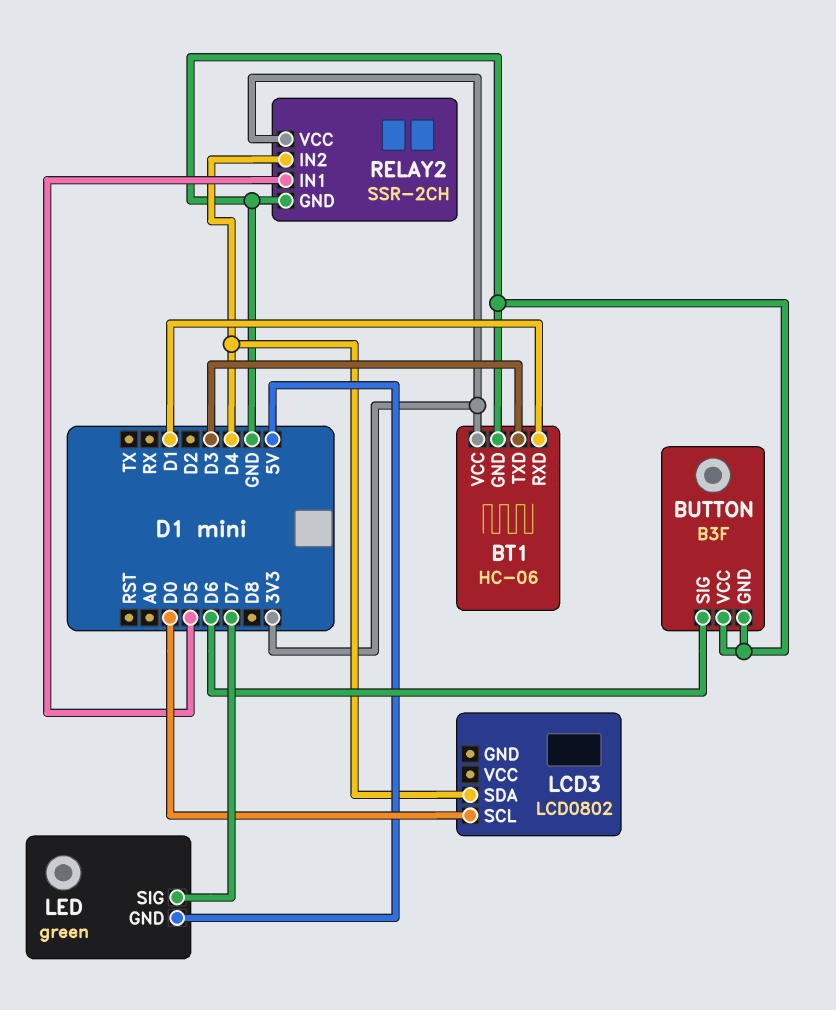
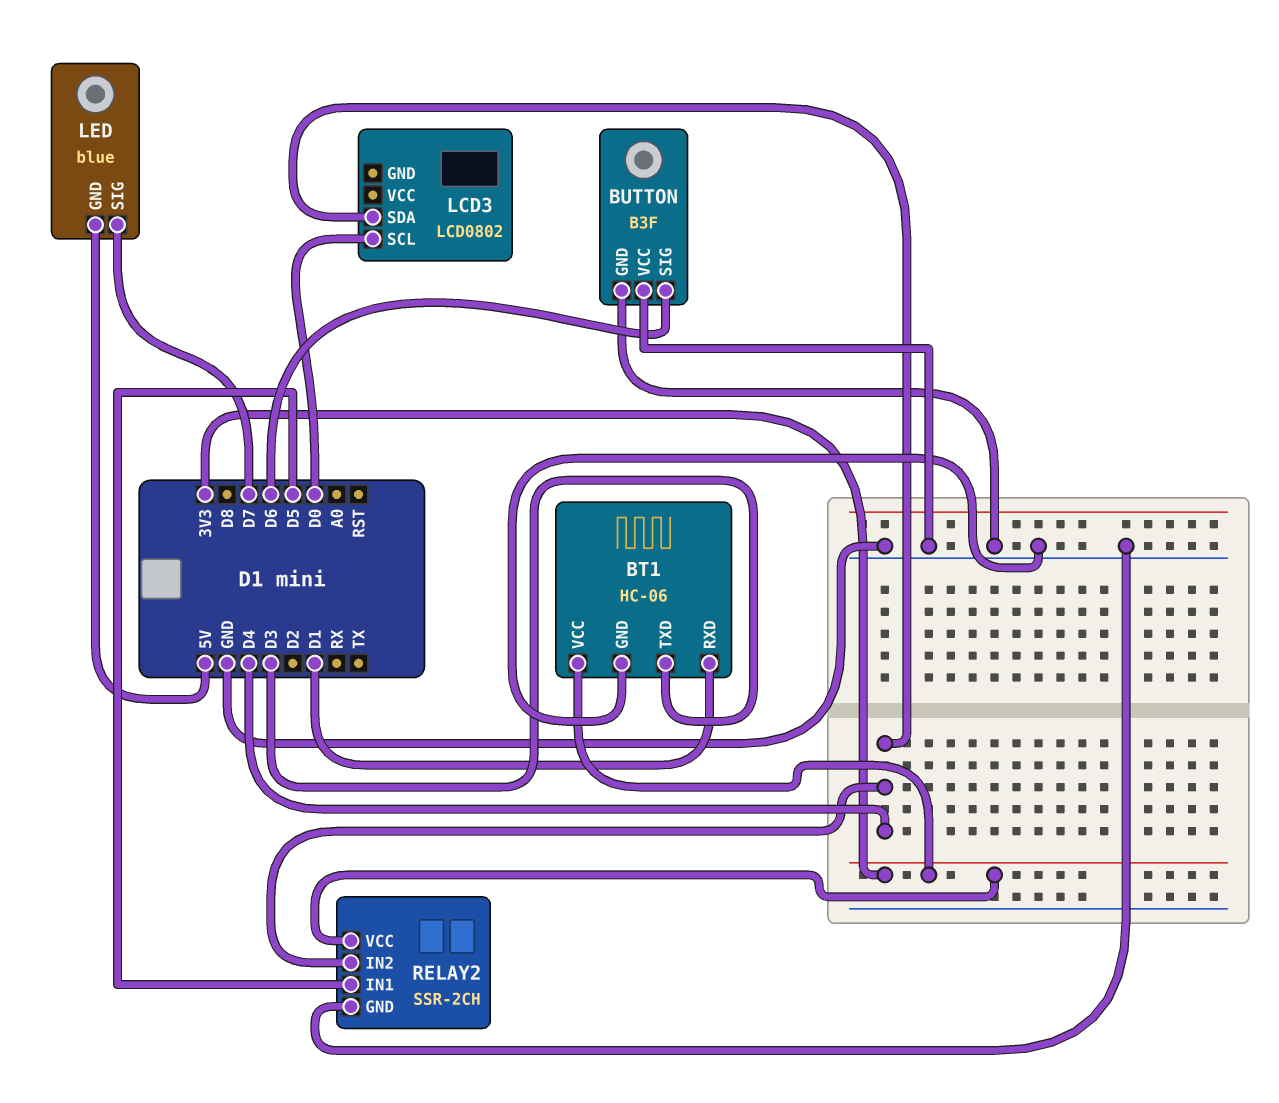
LED: green -> blue

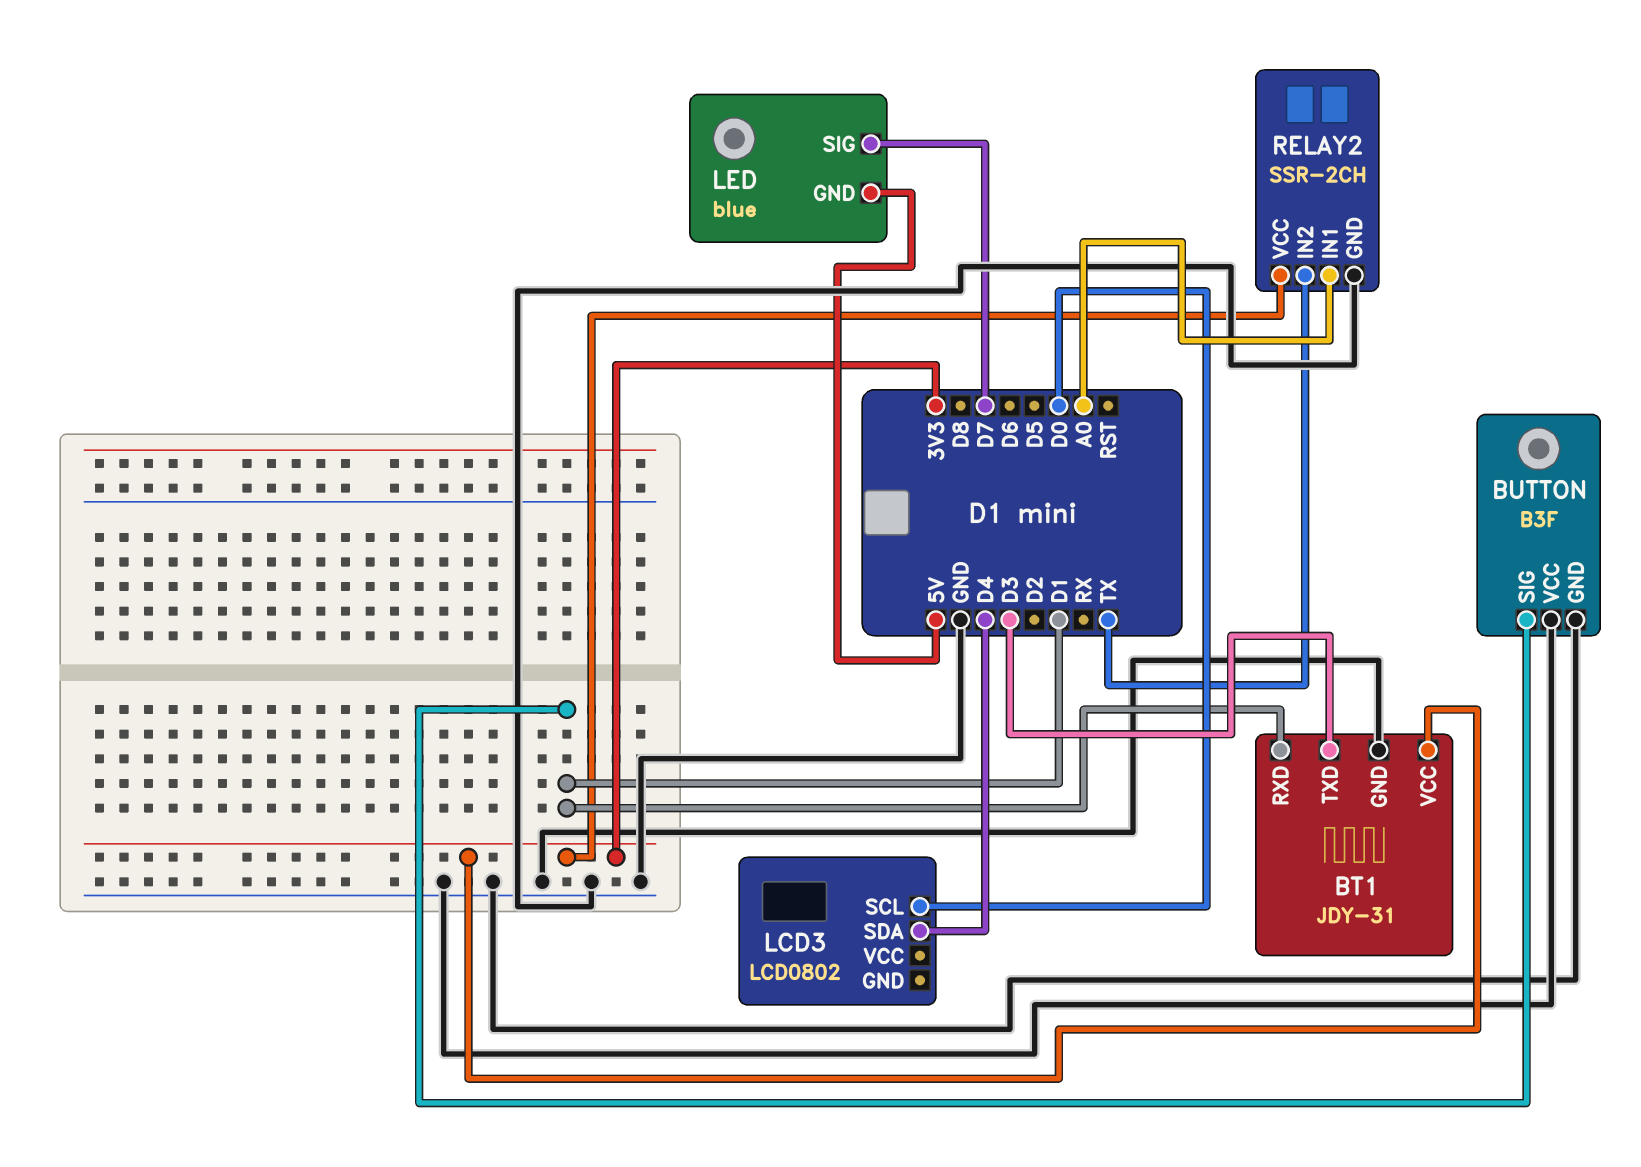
BT1: HC-06 -> JDY-31
BUTTON pin SIG: D6 -> D1
RELAY2 pin IN1: D5 -> A0
RELAY2 pin IN2: D4 -> TX

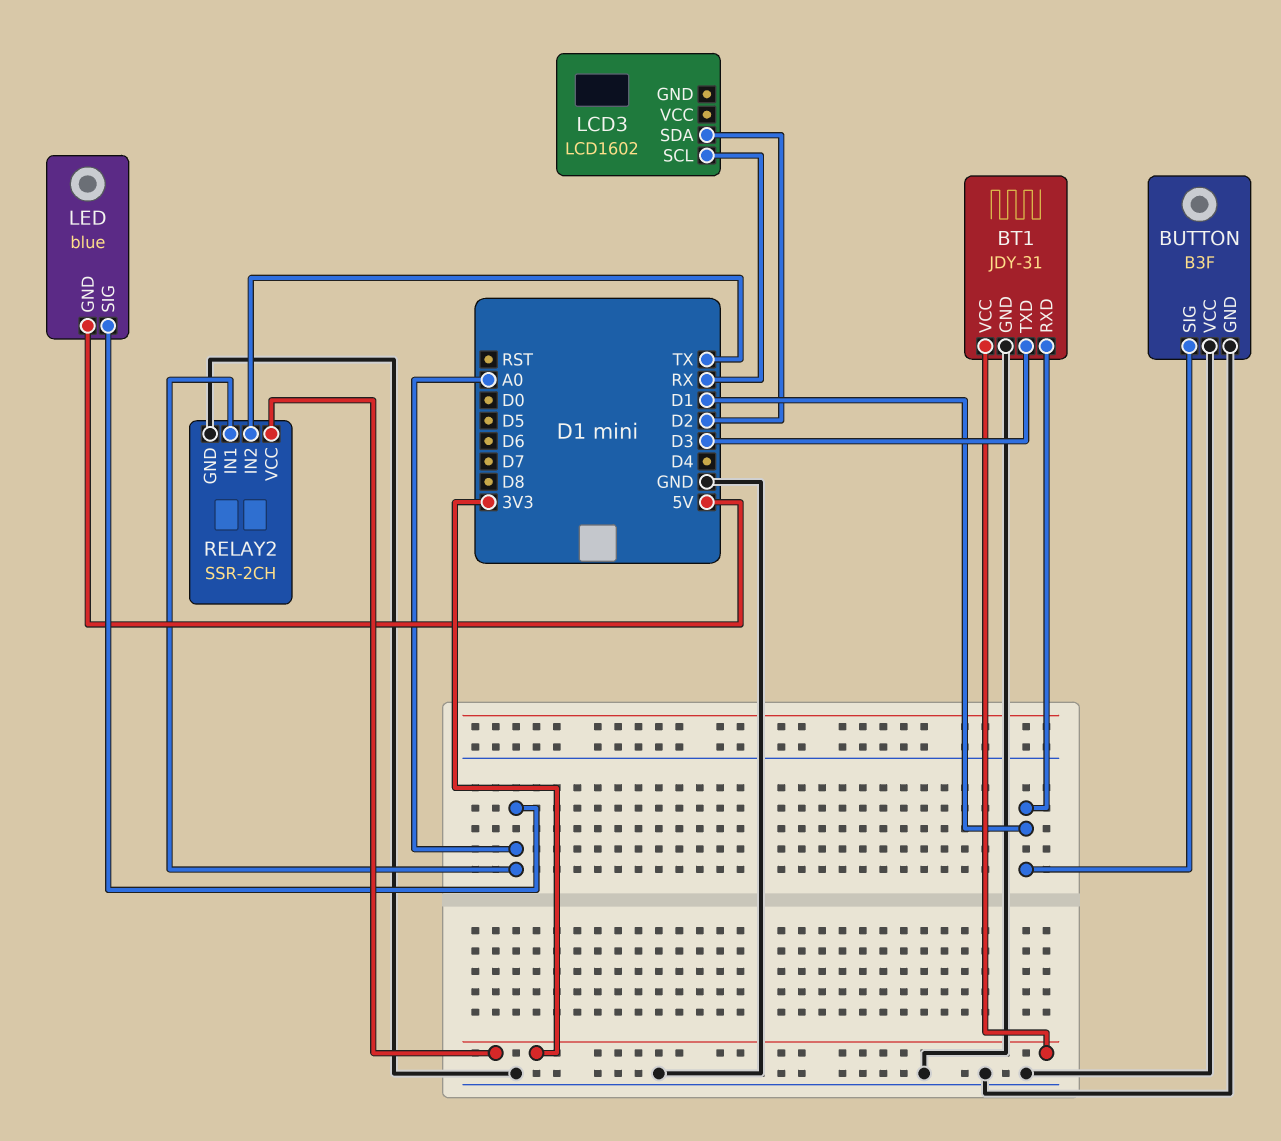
LCD3: LCD0802 -> LCD1602
LCD3 pin SCL: D0 -> RX
LCD3 pin SDA: D4 -> D2
LED pin SIG: D7 -> A0

